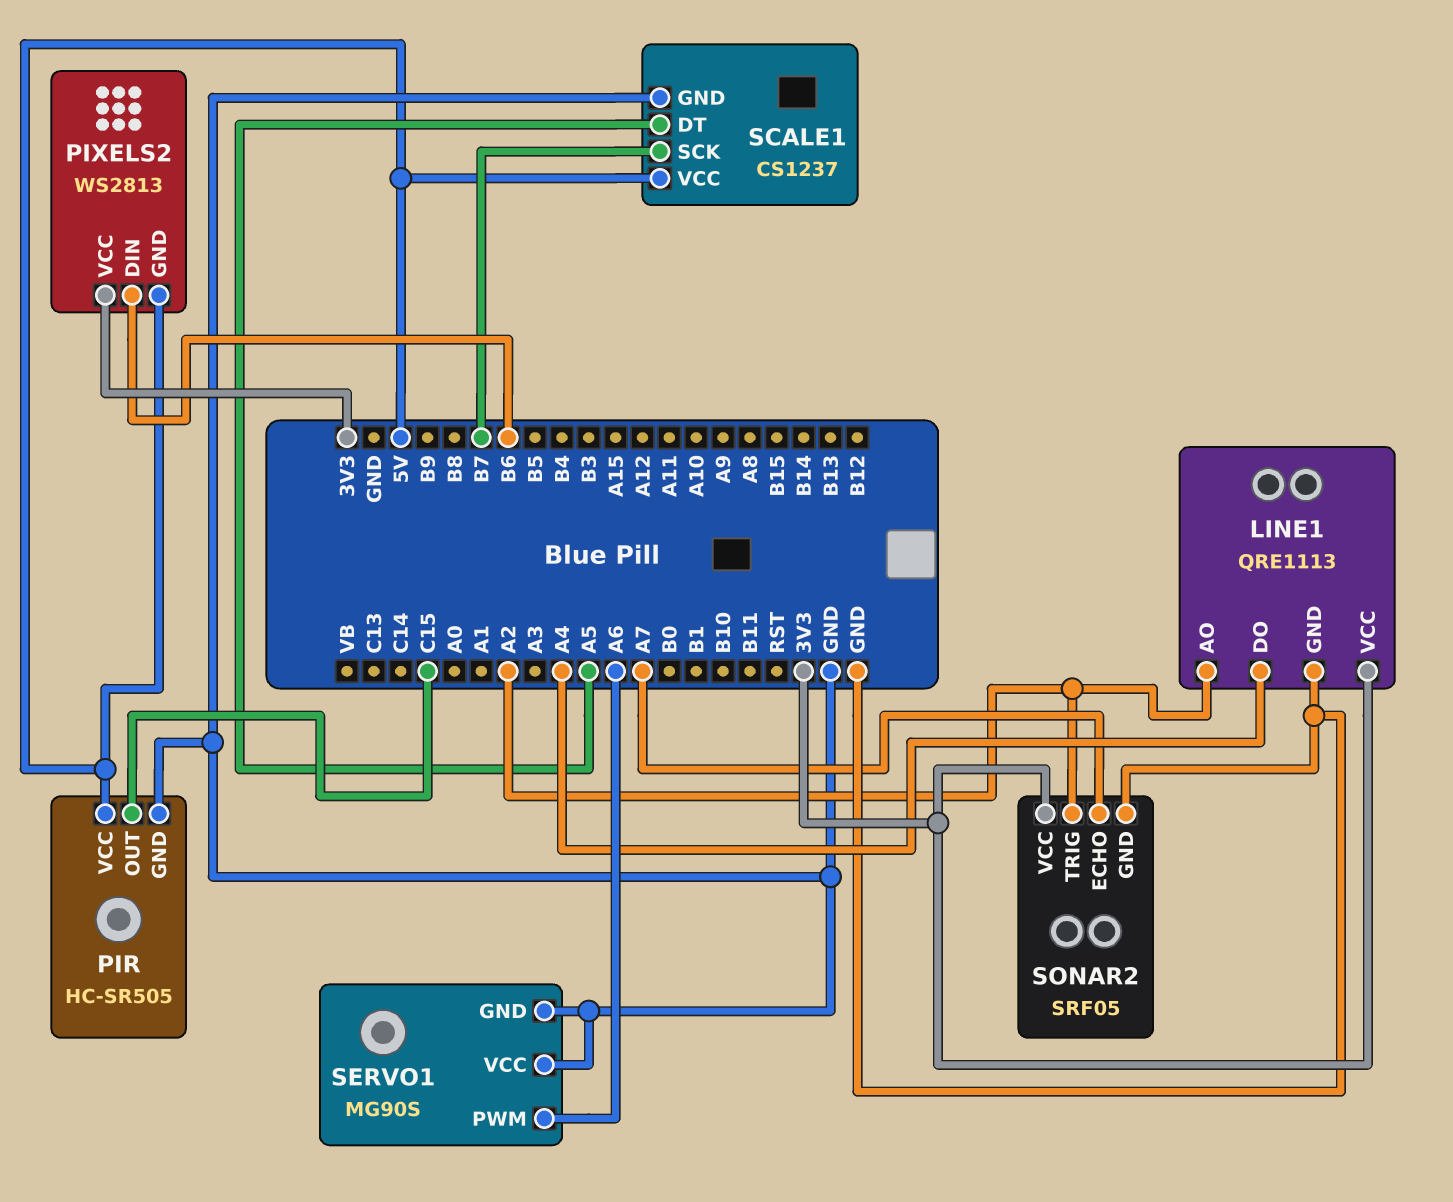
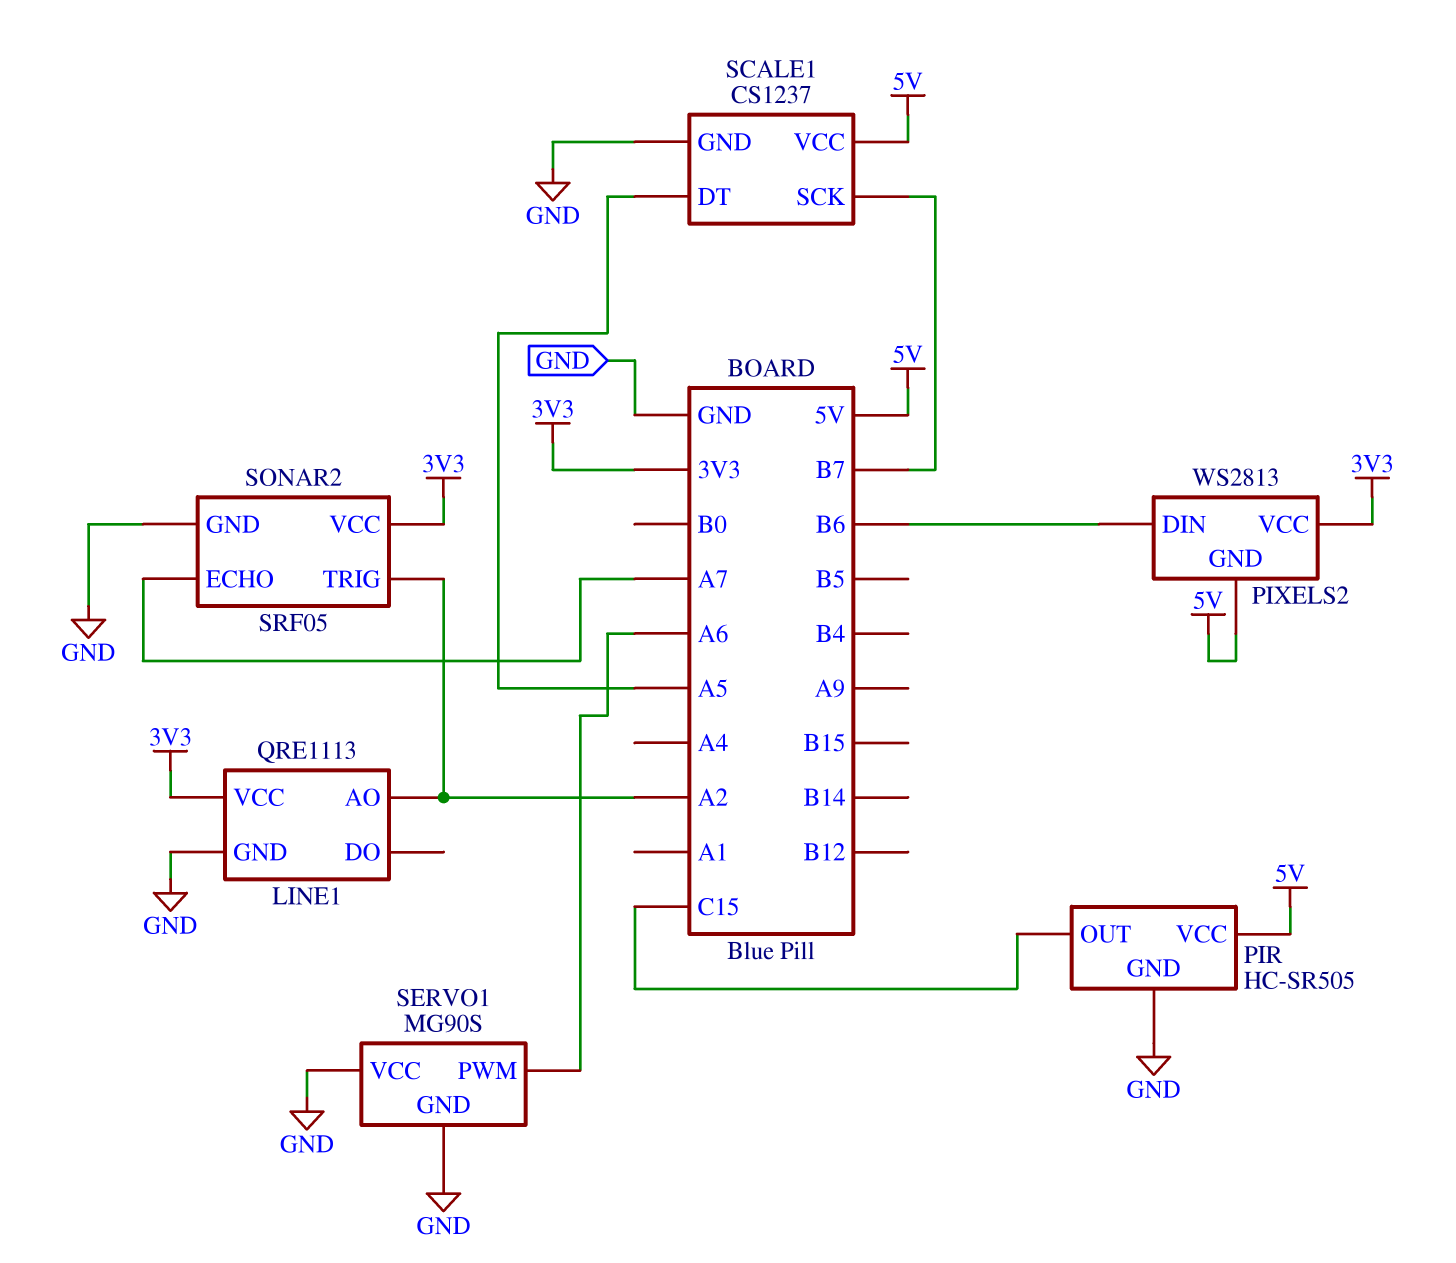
LINE1 pin DO: A4 -> none

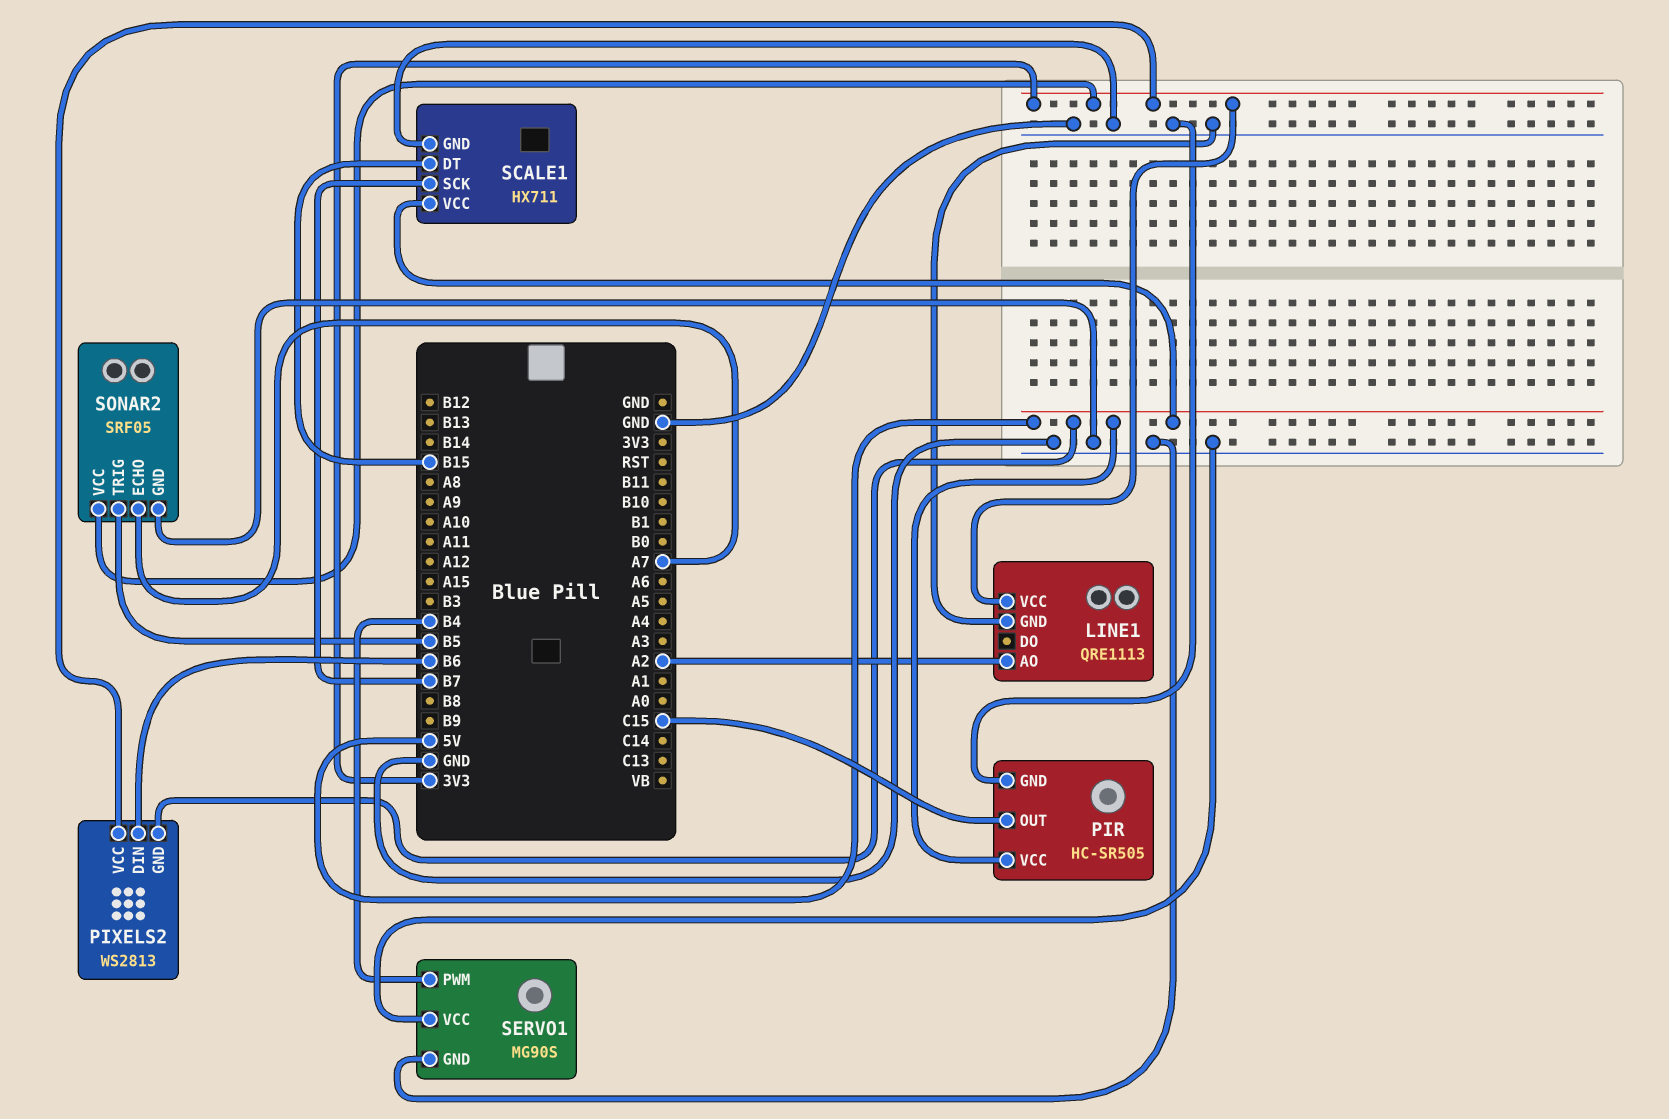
SCALE1: CS1237 -> HX711
SCALE1 pin DT: A5 -> B15
SERVO1 pin PWM: A6 -> B4
SONAR2 pin TRIG: A2 -> B5

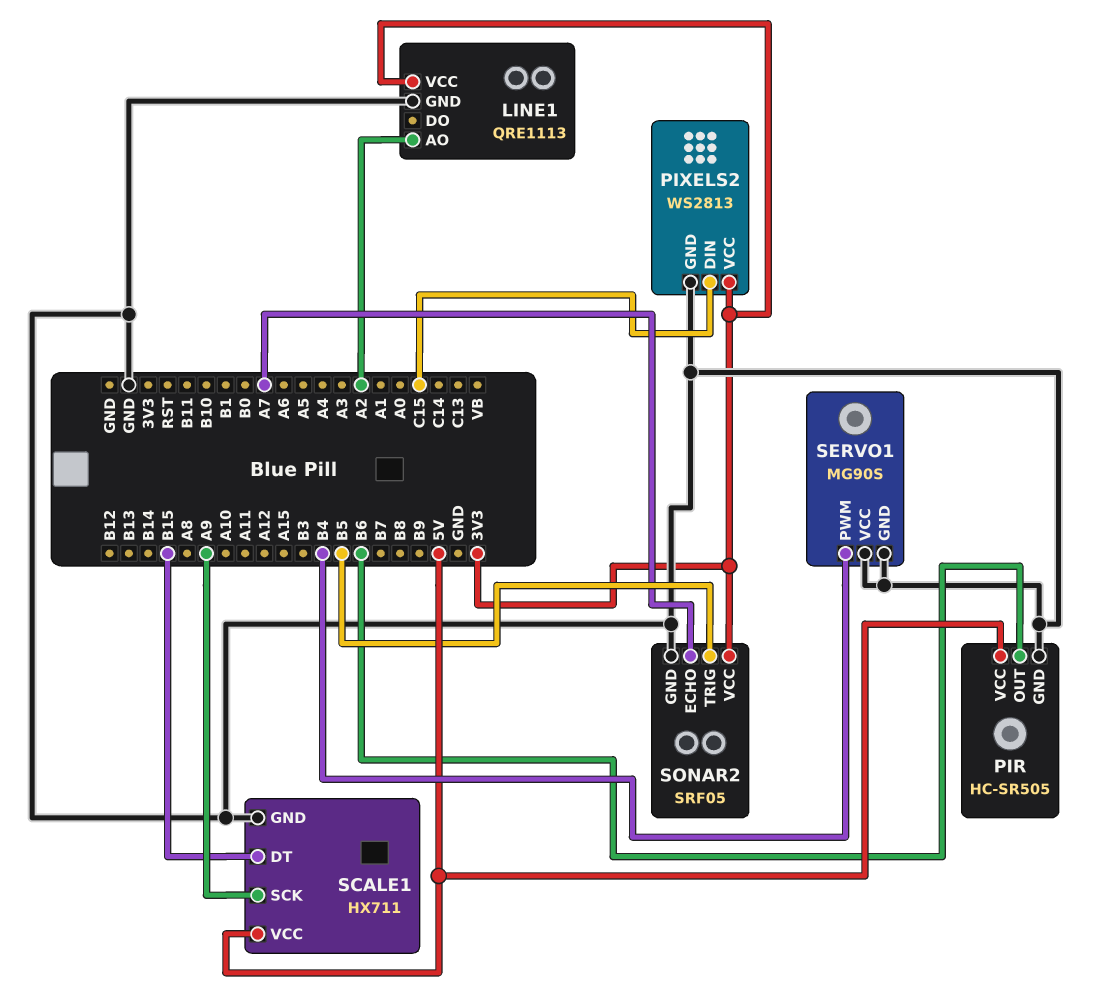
PIR pin OUT: C15 -> B6
PIXELS2 pin DIN: B6 -> C15
PIXELS2 pin GND: 5V -> GND
SCALE1 pin SCK: B7 -> A9

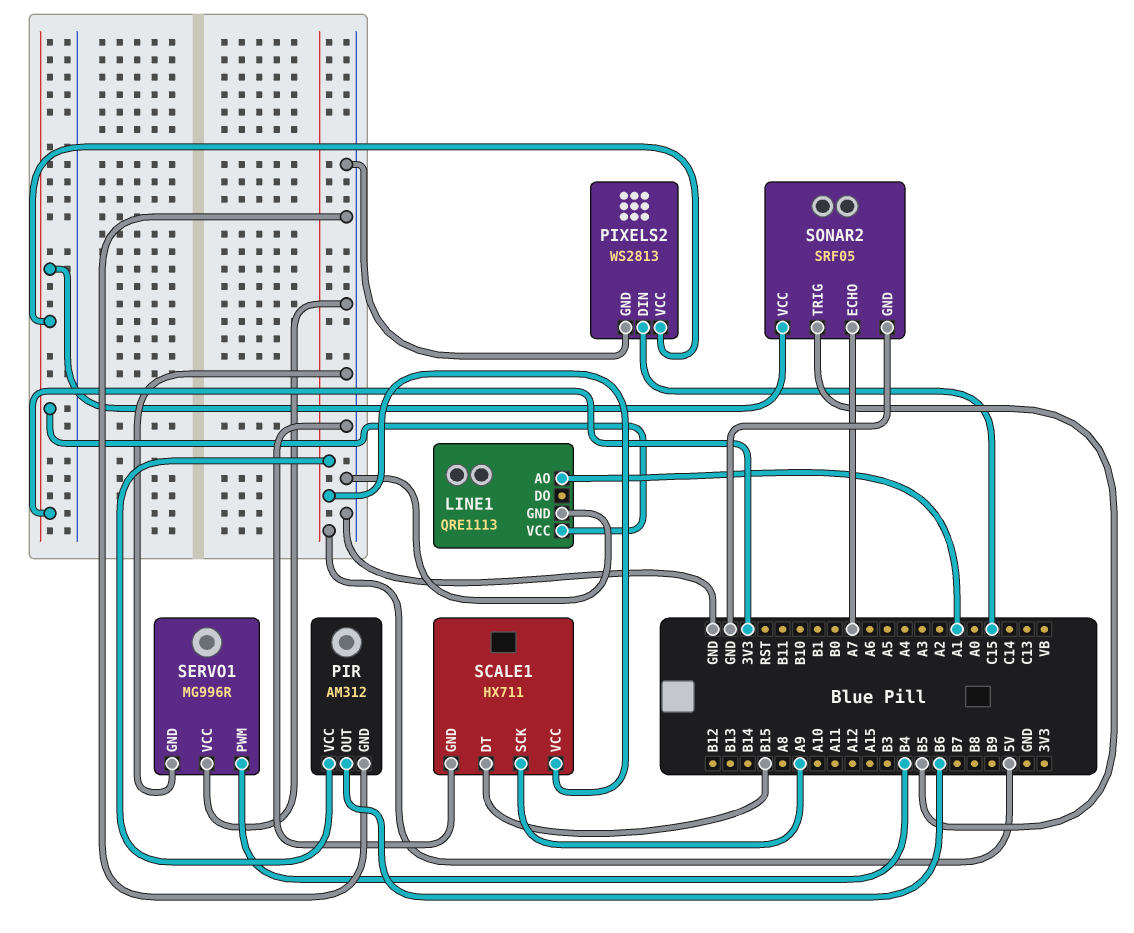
LINE1 pin AO: A2 -> A1
PIR: HC-SR505 -> AM312
SERVO1: MG90S -> MG996R

